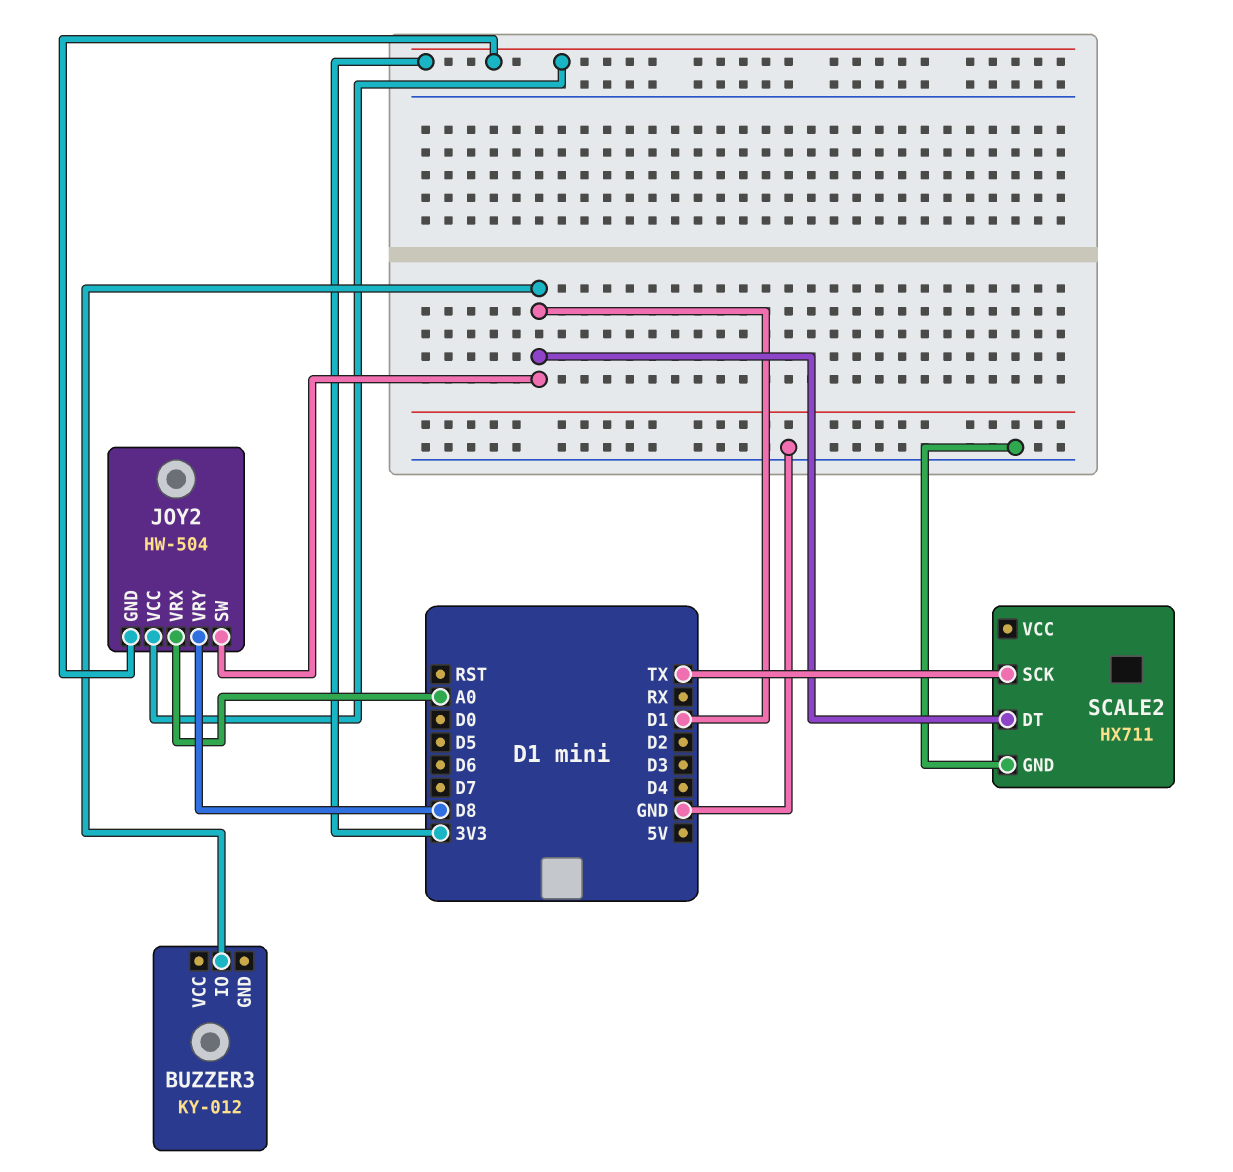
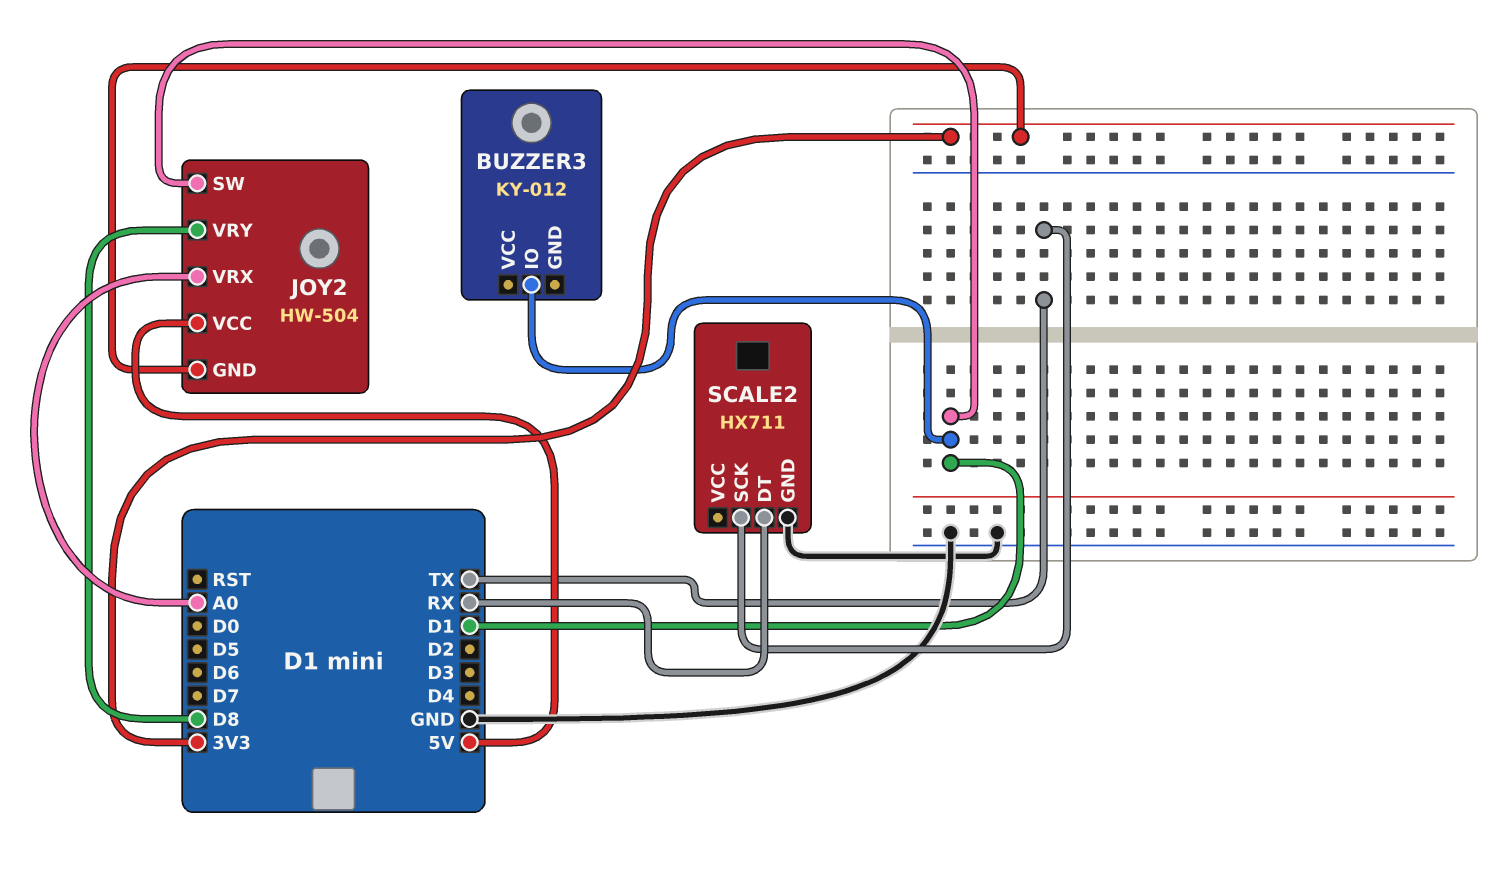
JOY2 pin VCC: 3V3 -> 5V
SCALE2 pin DT: D1 -> RX

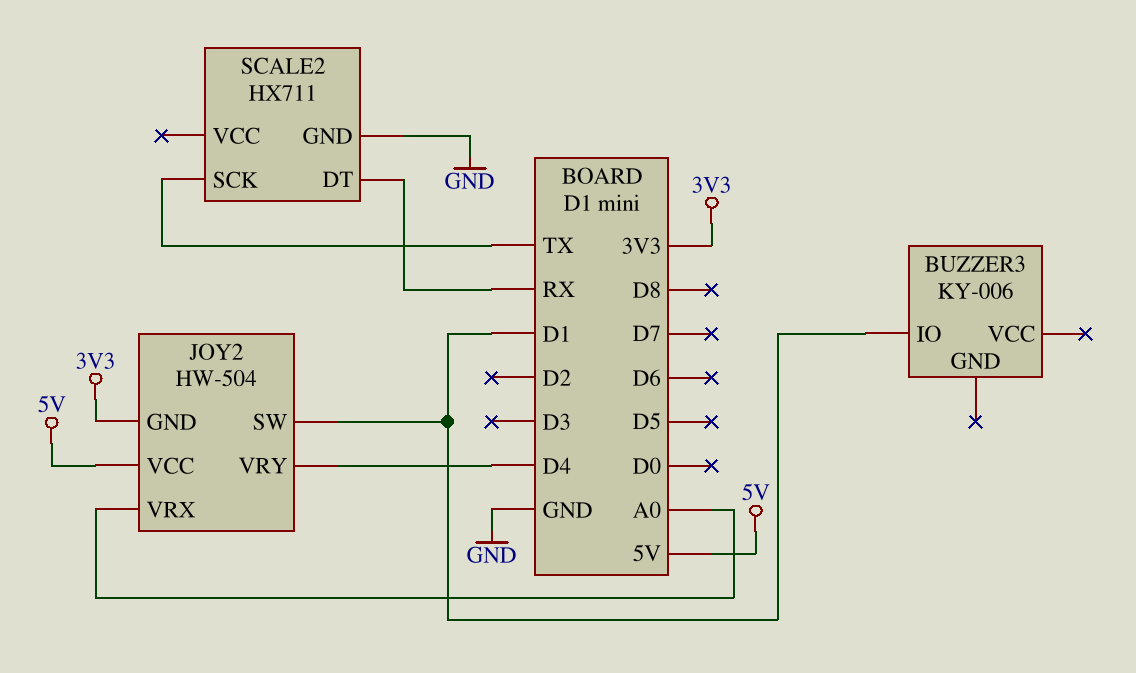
BUZZER3: KY-012 -> KY-006
JOY2 pin VRY: D8 -> D4

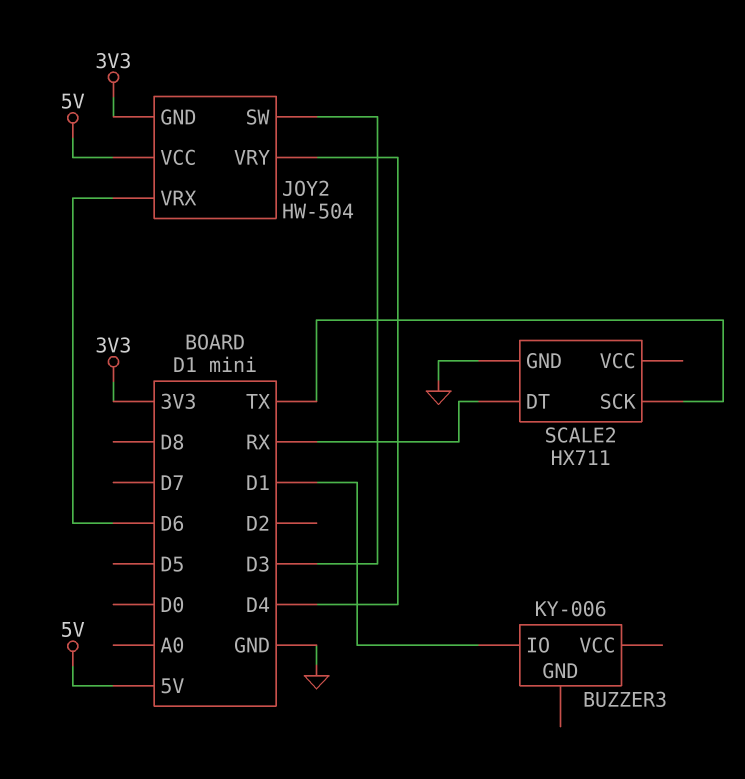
JOY2 pin SW: D1 -> D3
JOY2 pin VRX: A0 -> D6

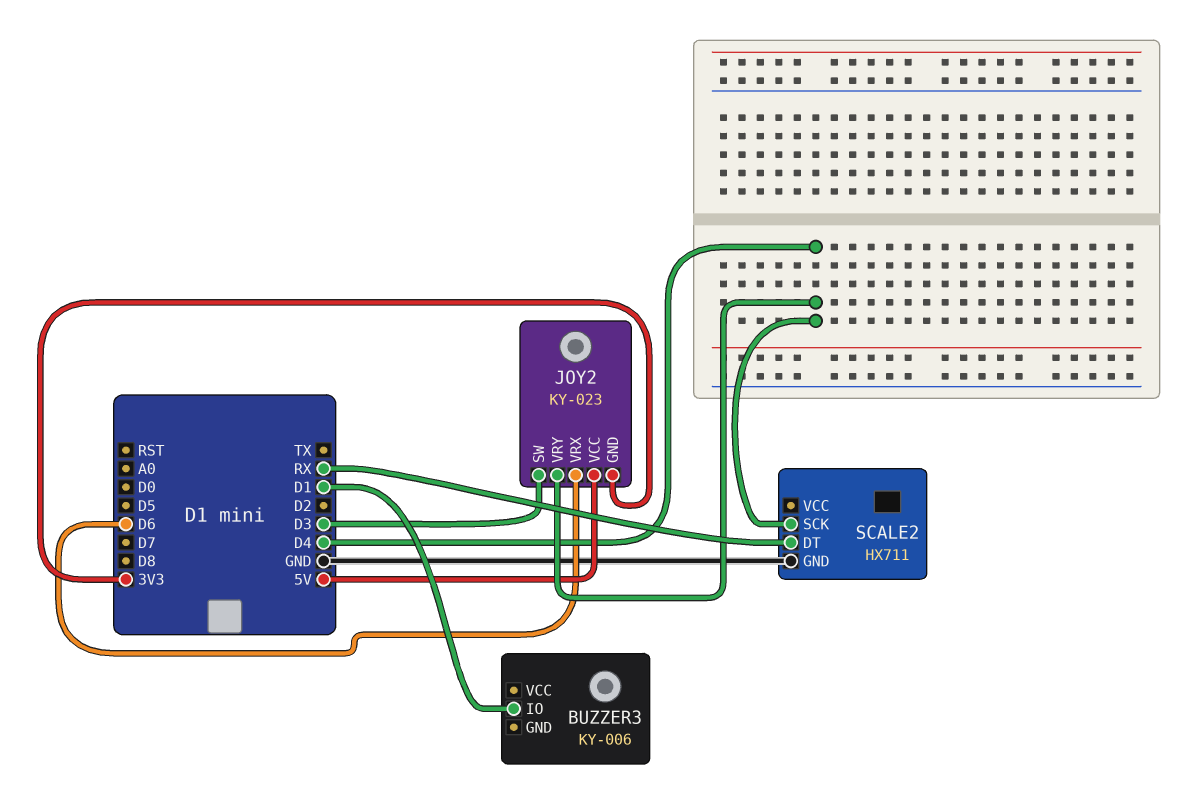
JOY2: HW-504 -> KY-023
SCALE2 pin SCK: TX -> D4

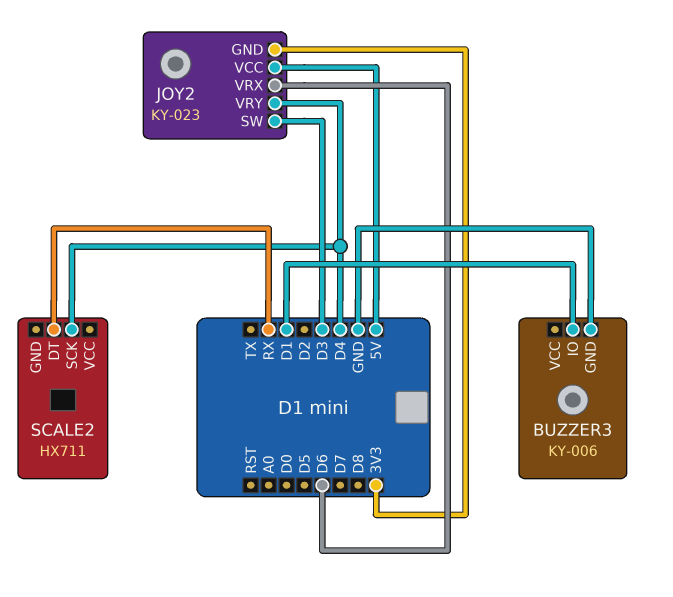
BUZZER3 pin GND: none -> GND
SCALE2 pin GND: GND -> none

